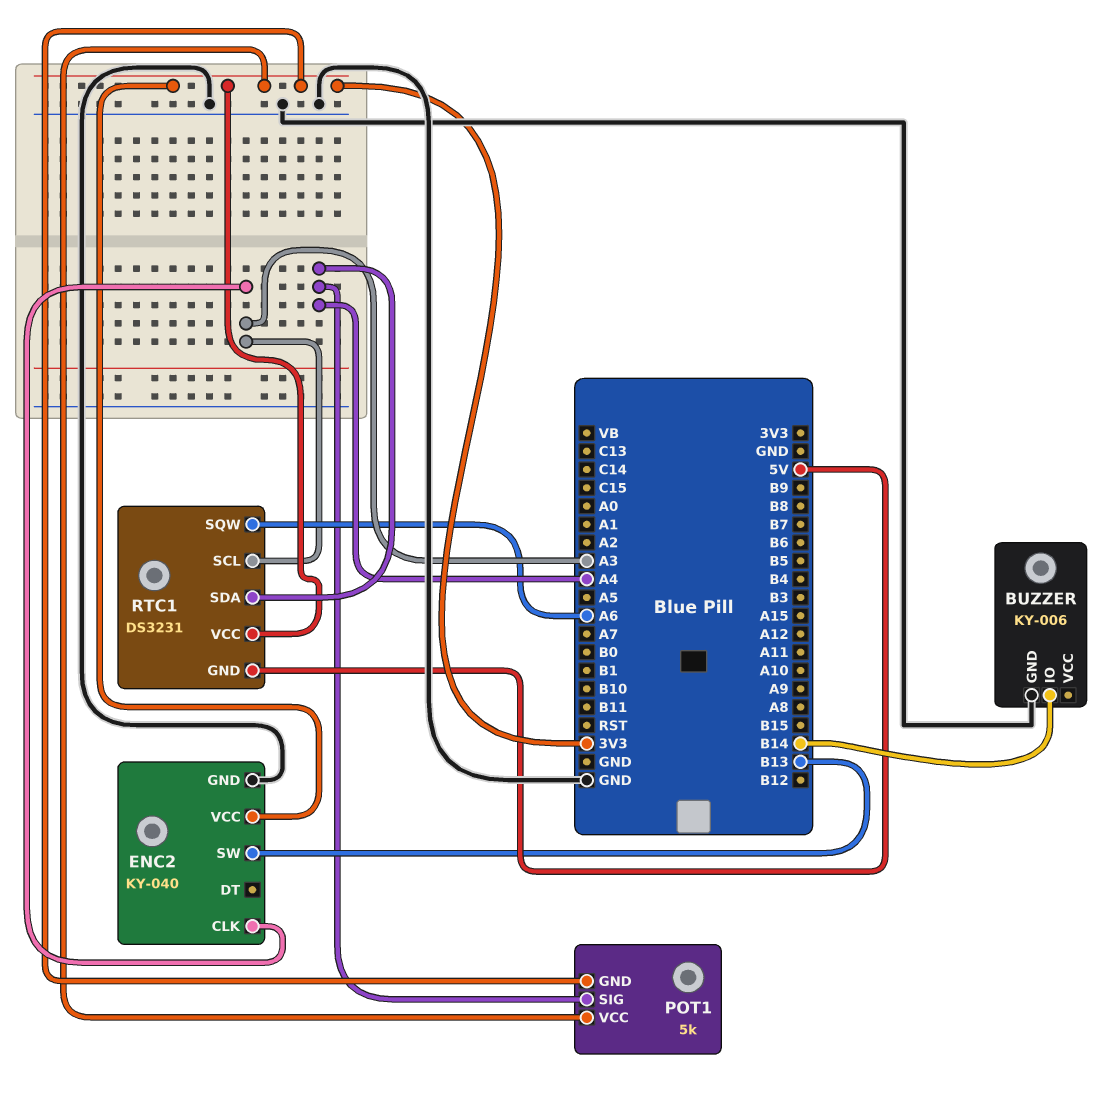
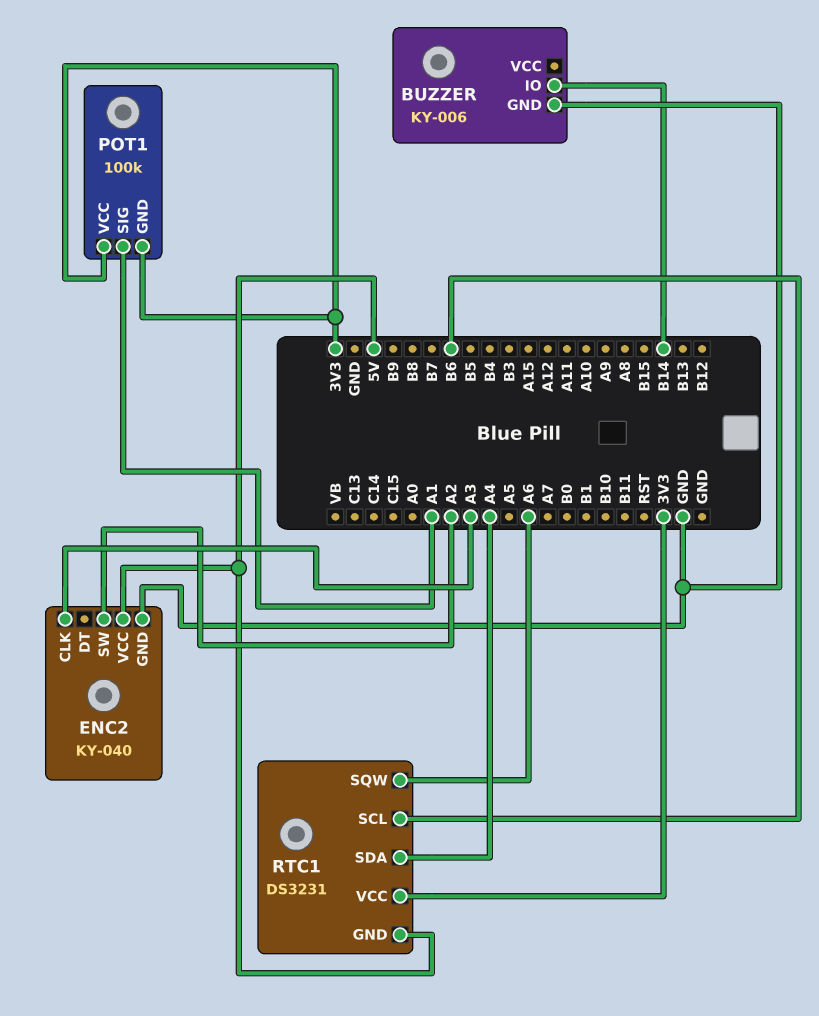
ENC2 pin SW: B13 -> A2
ENC2 pin VCC: 3V3 -> 5V
POT1: 5k -> 100k
POT1 pin SIG: A4 -> A1
RTC1 pin SCL: A3 -> B6

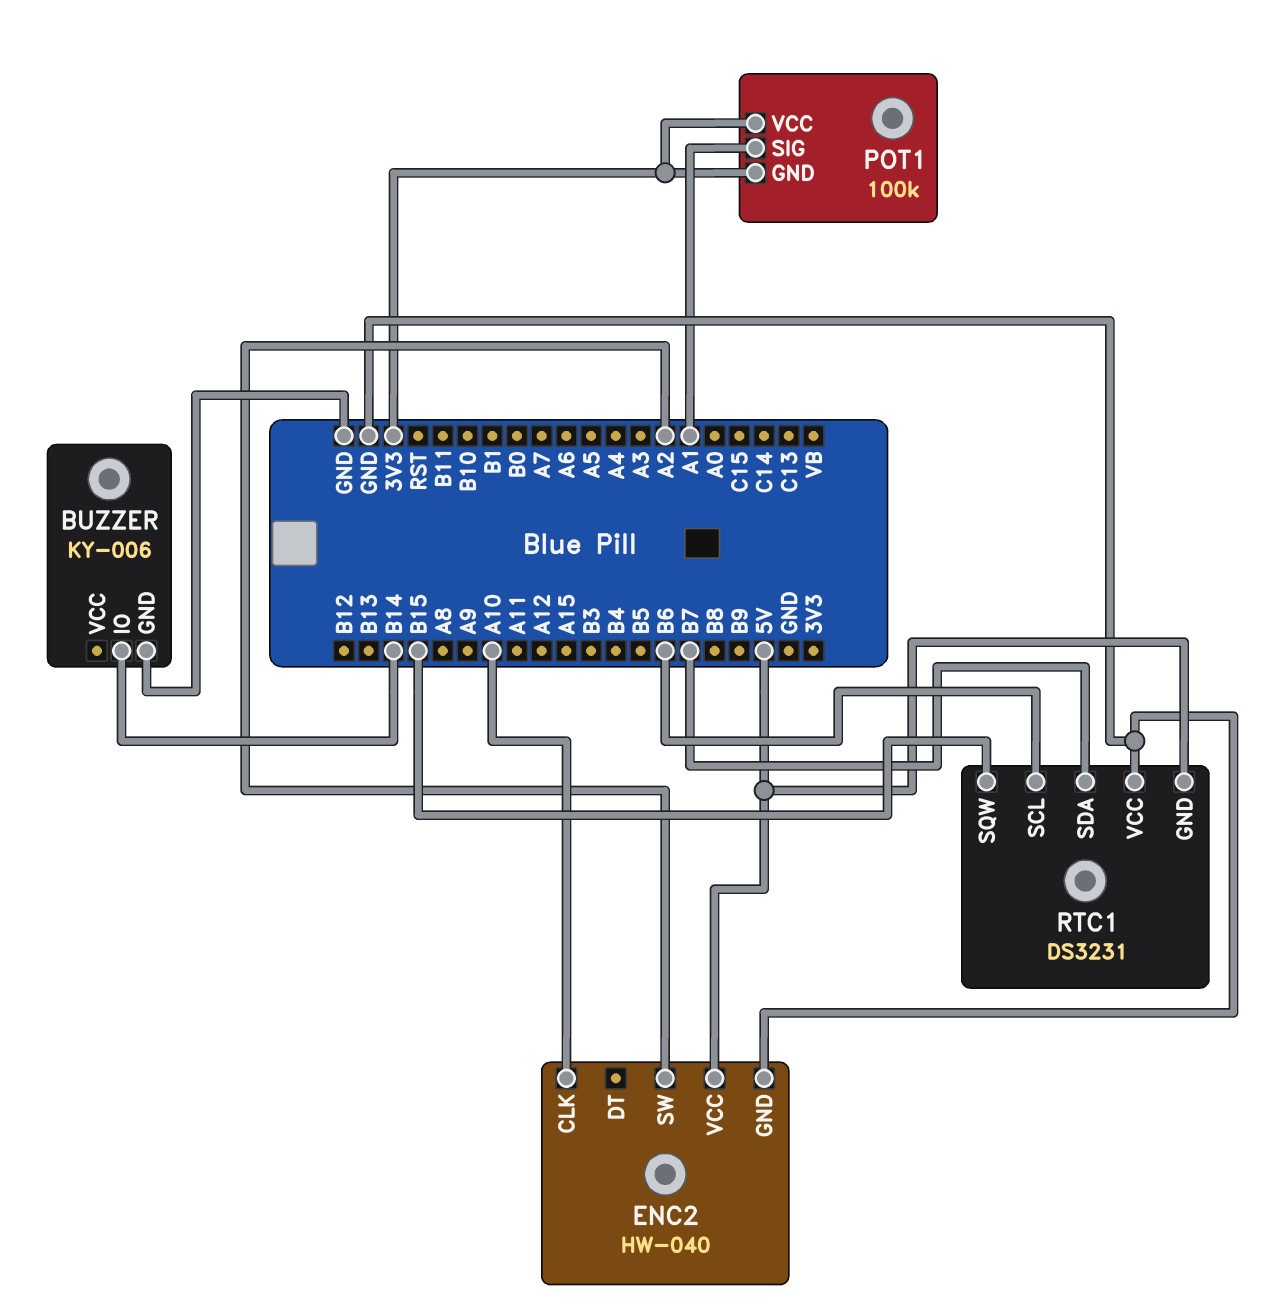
ENC2: KY-040 -> HW-040
ENC2 pin CLK: A3 -> A10
RTC1 pin SDA: A4 -> B7
RTC1 pin SQW: A6 -> B15
RTC1 pin VCC: 3V3 -> GND

